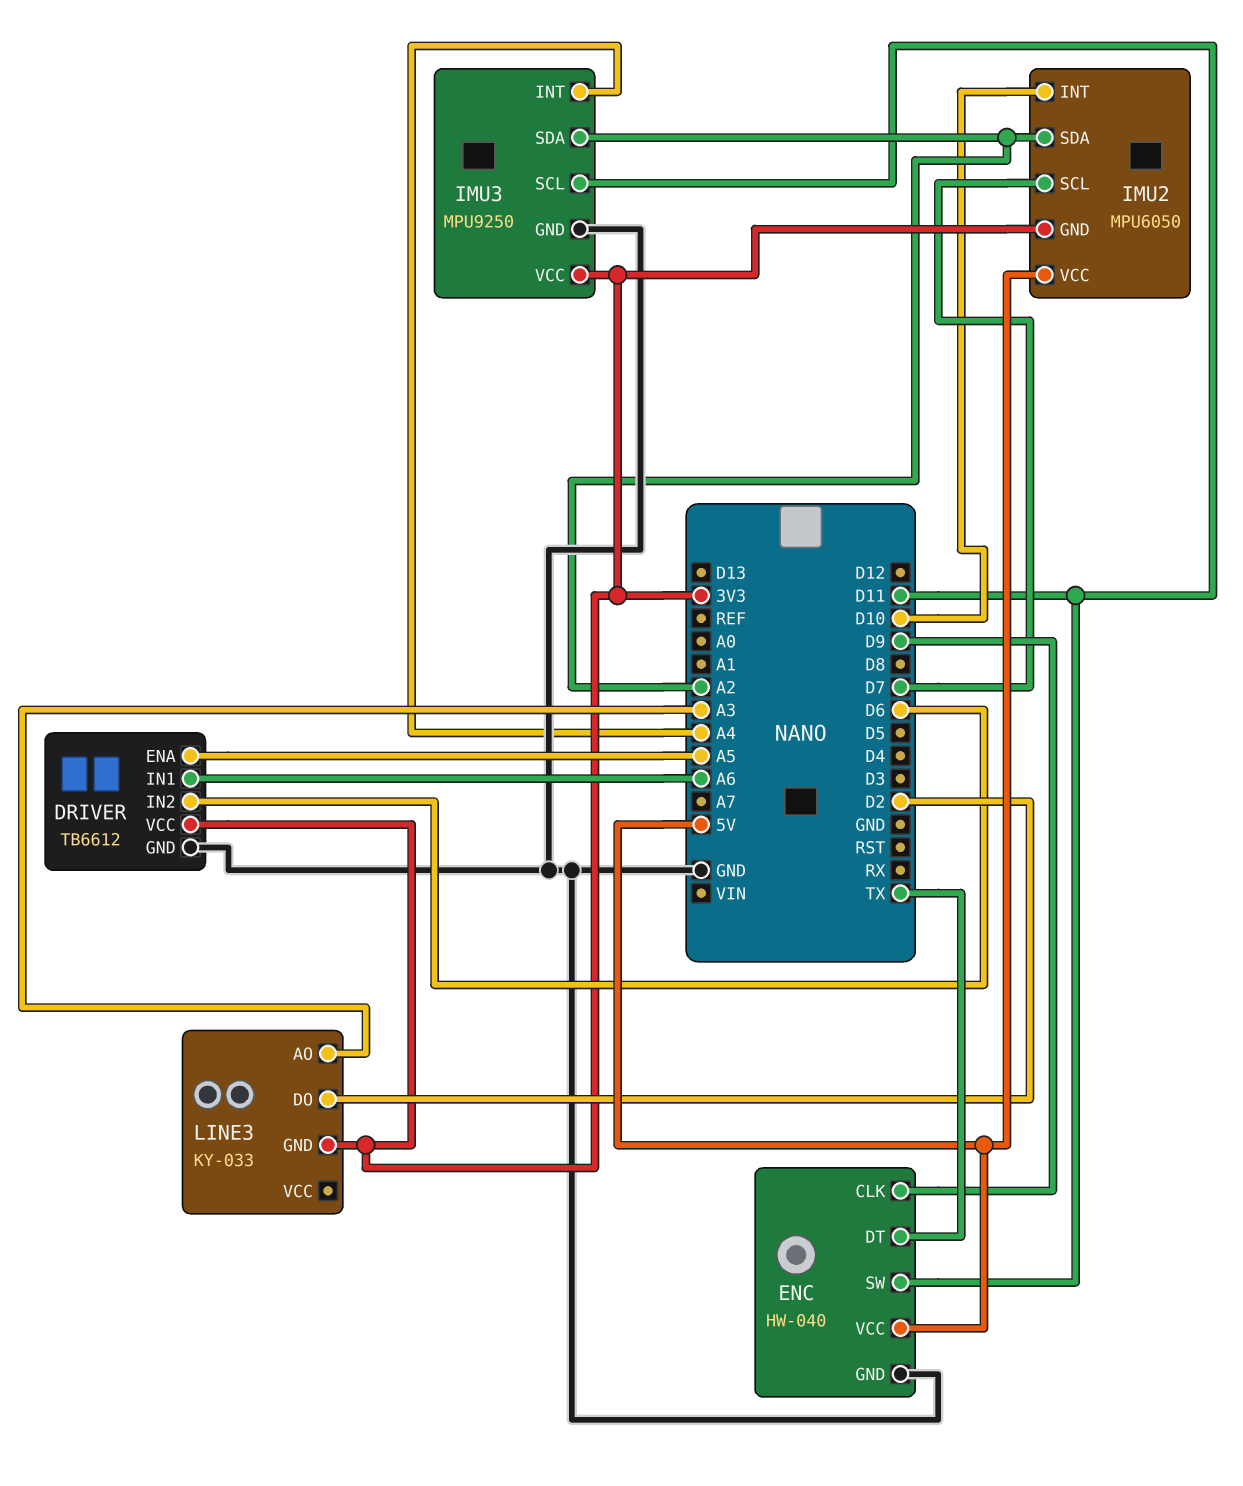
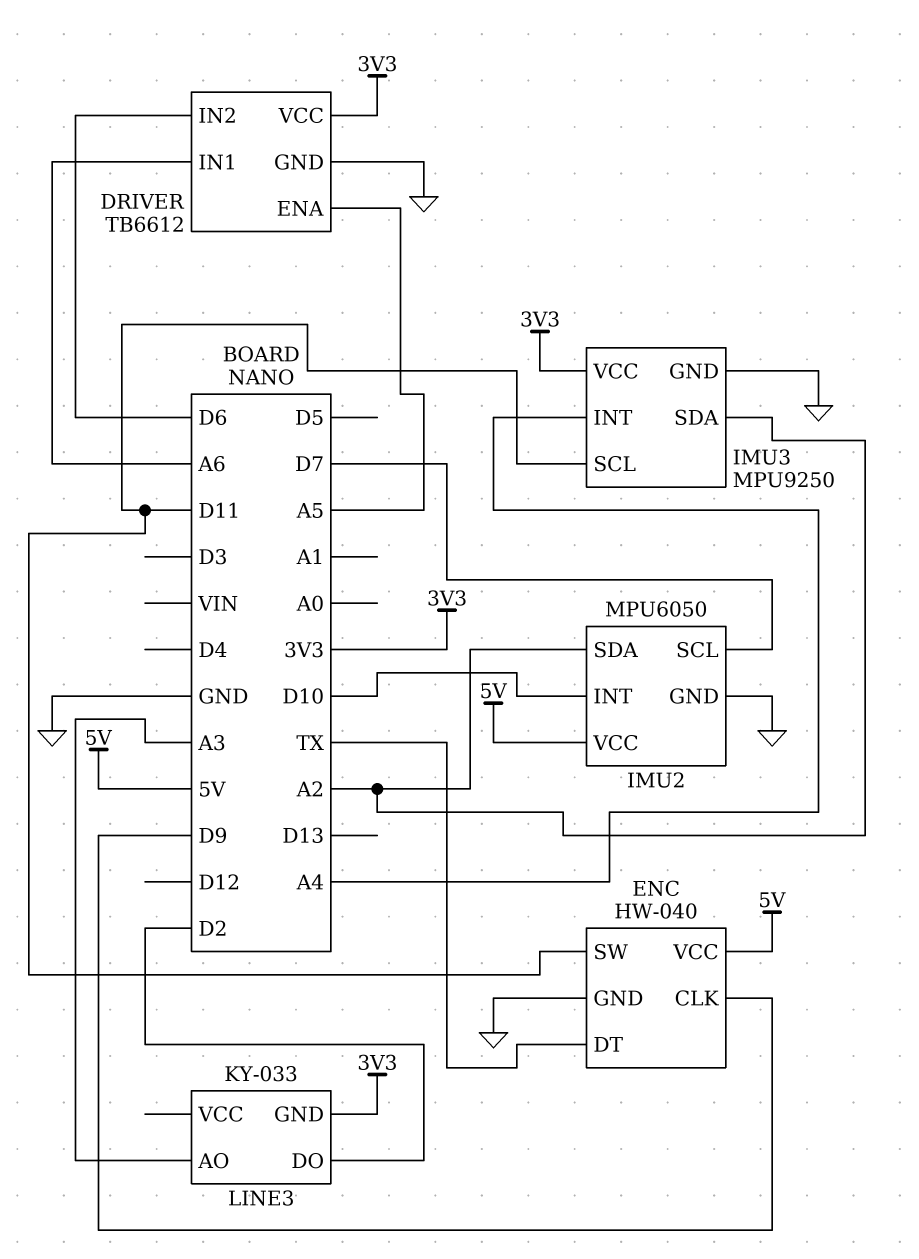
IMU2 pin GND: 3V3 -> GND

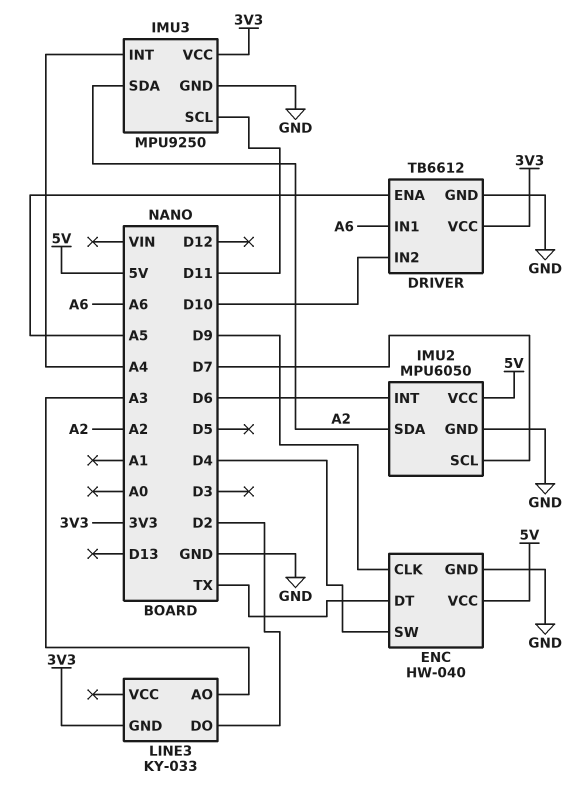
DRIVER pin IN2: D6 -> D10
ENC pin SW: D11 -> D4
IMU2 pin INT: D10 -> D6

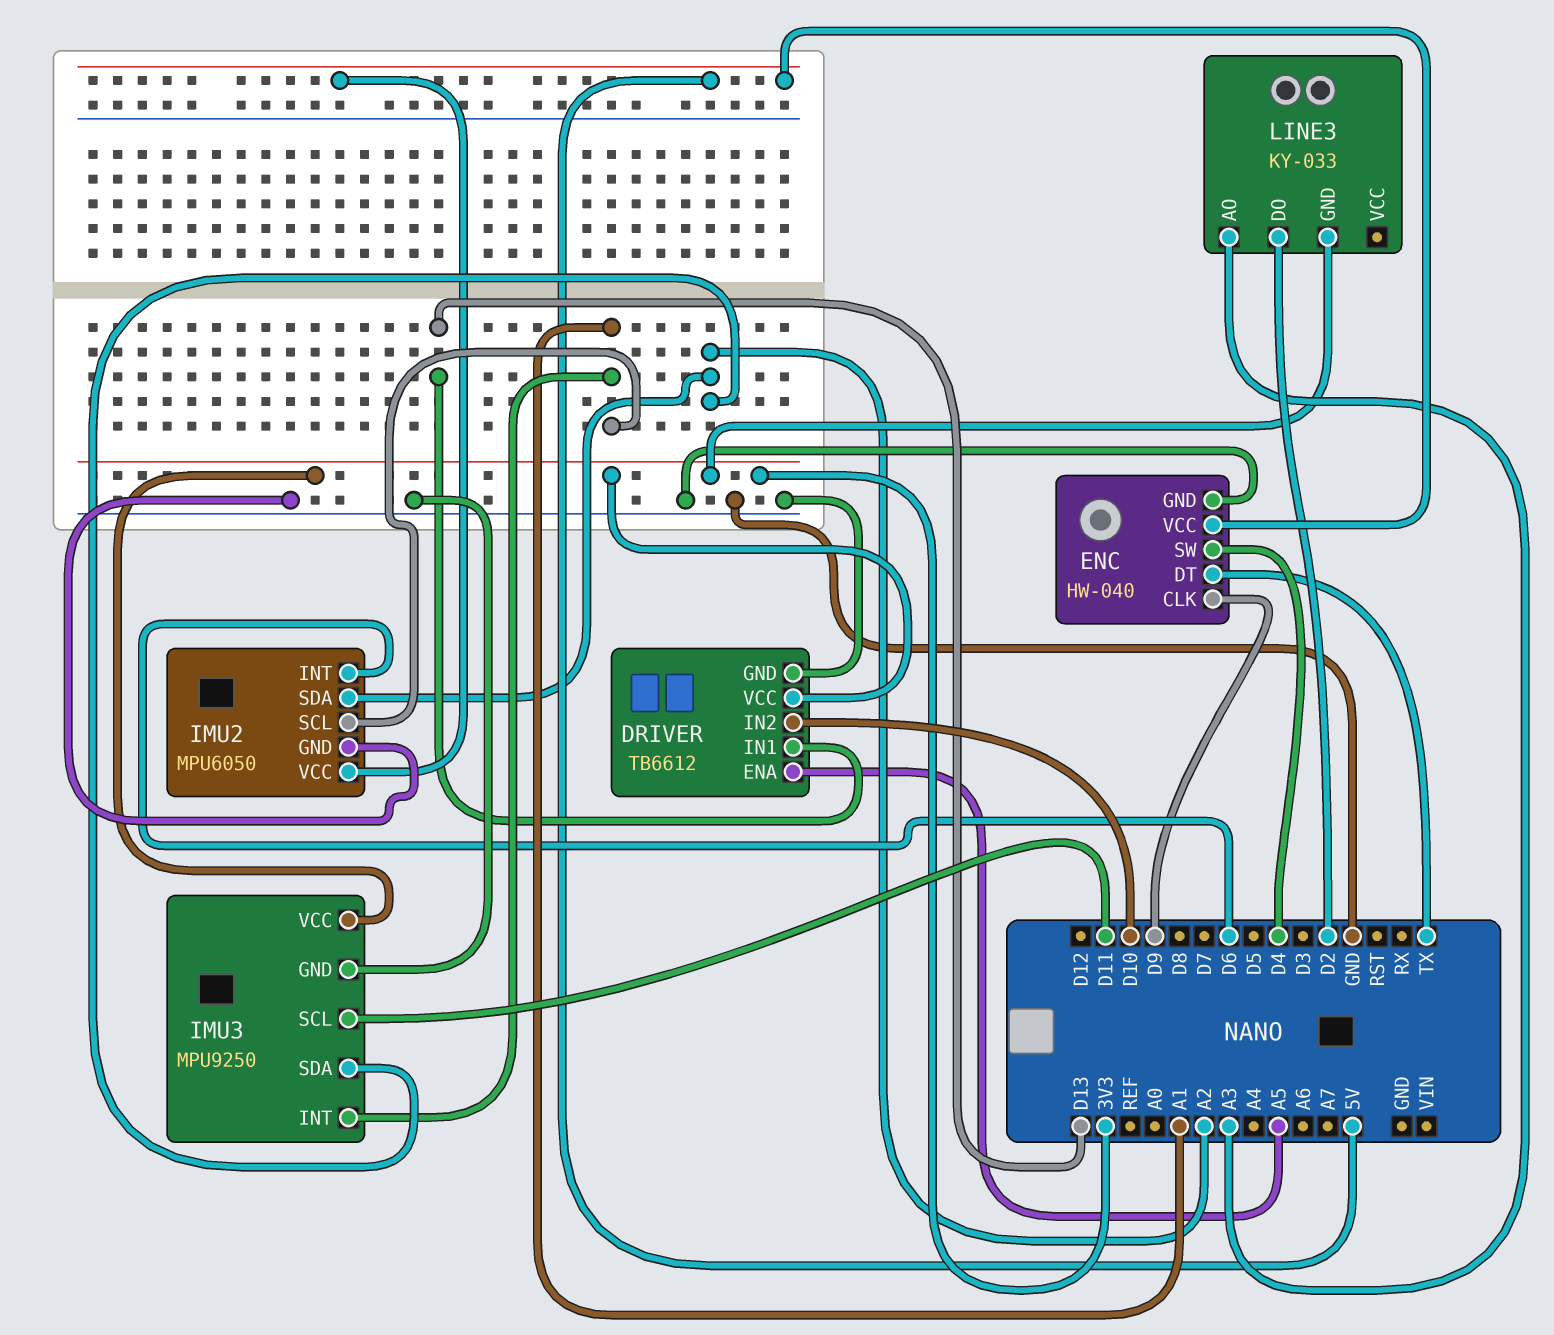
DRIVER pin IN1: A6 -> D13
IMU2 pin SCL: D7 -> A1
IMU3 pin INT: A4 -> A1

